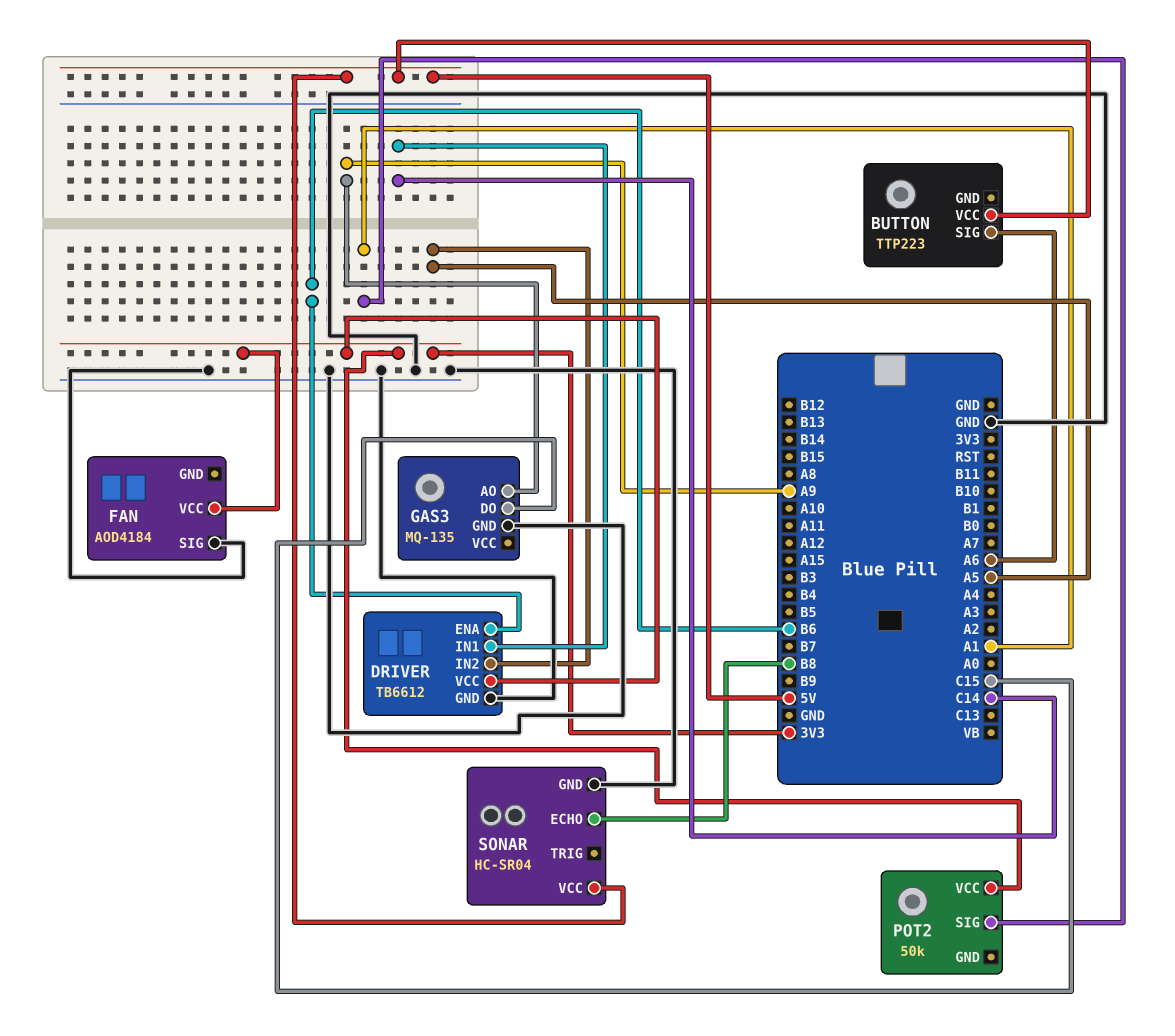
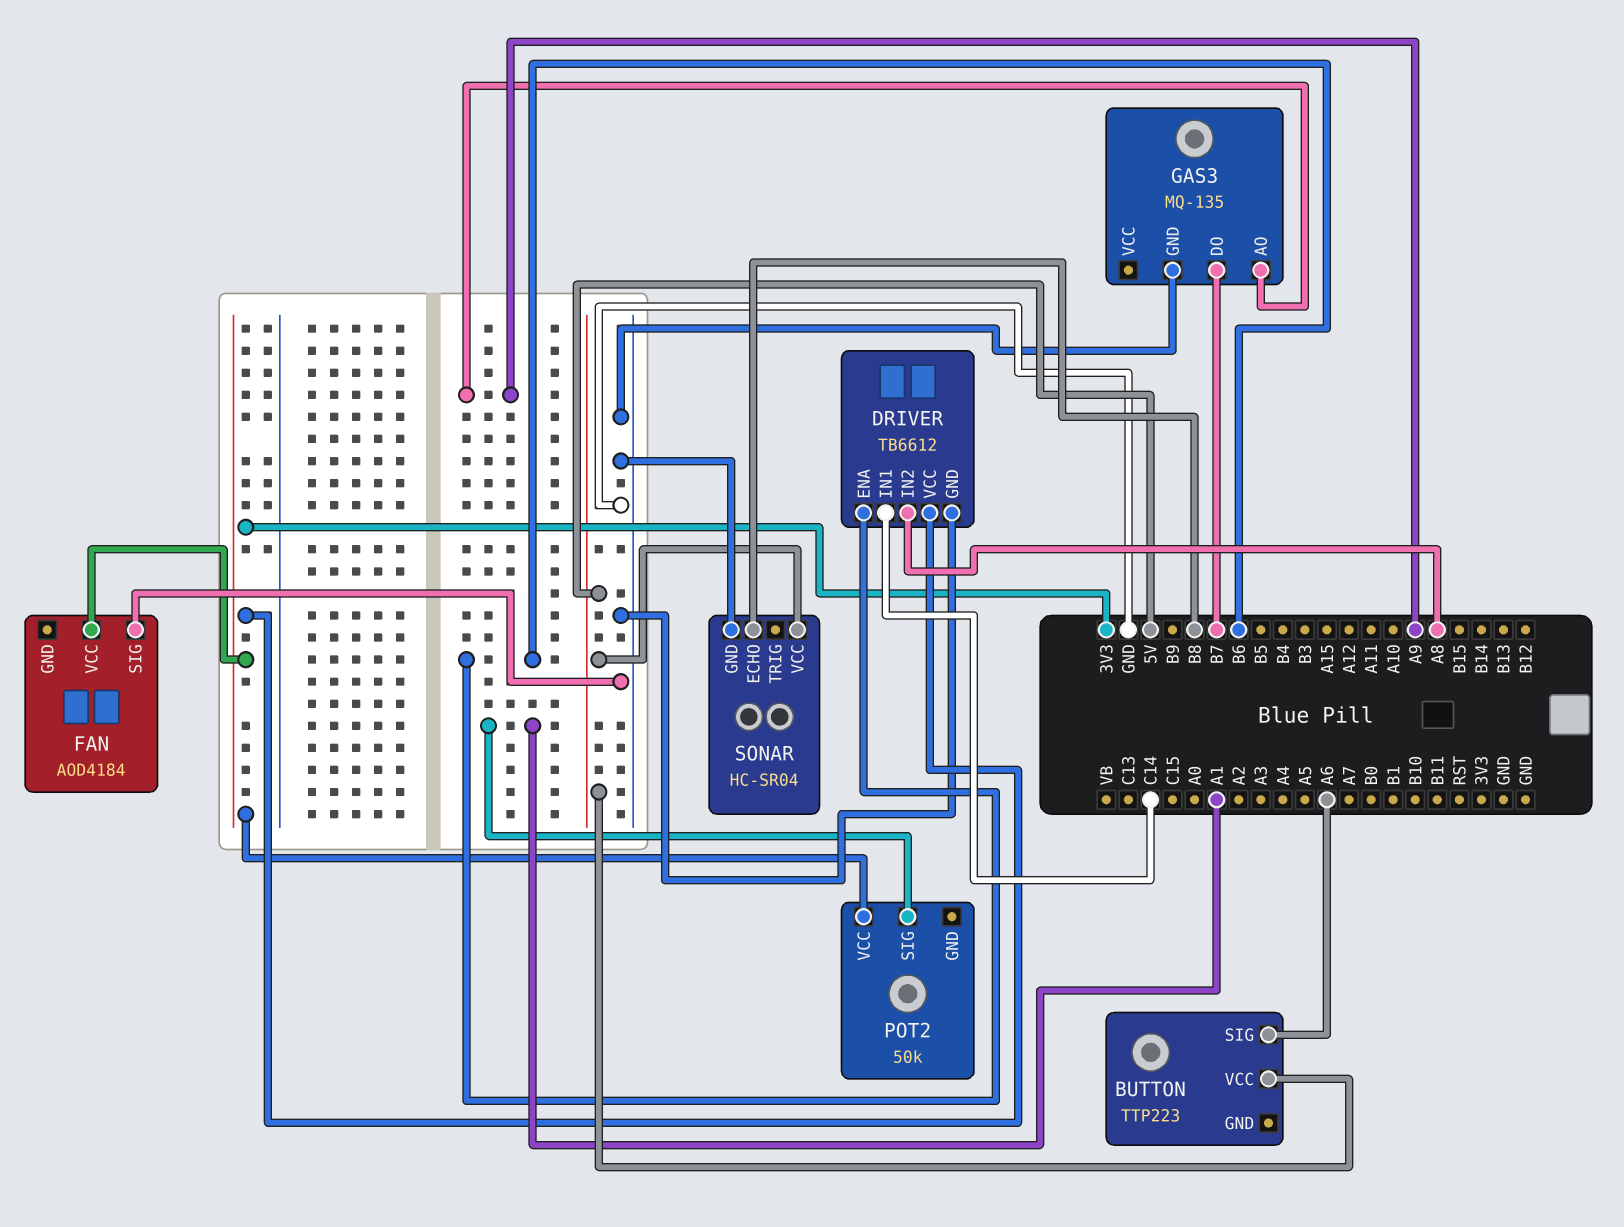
DRIVER pin IN2: A5 -> A8
GAS3 pin DO: C15 -> B7

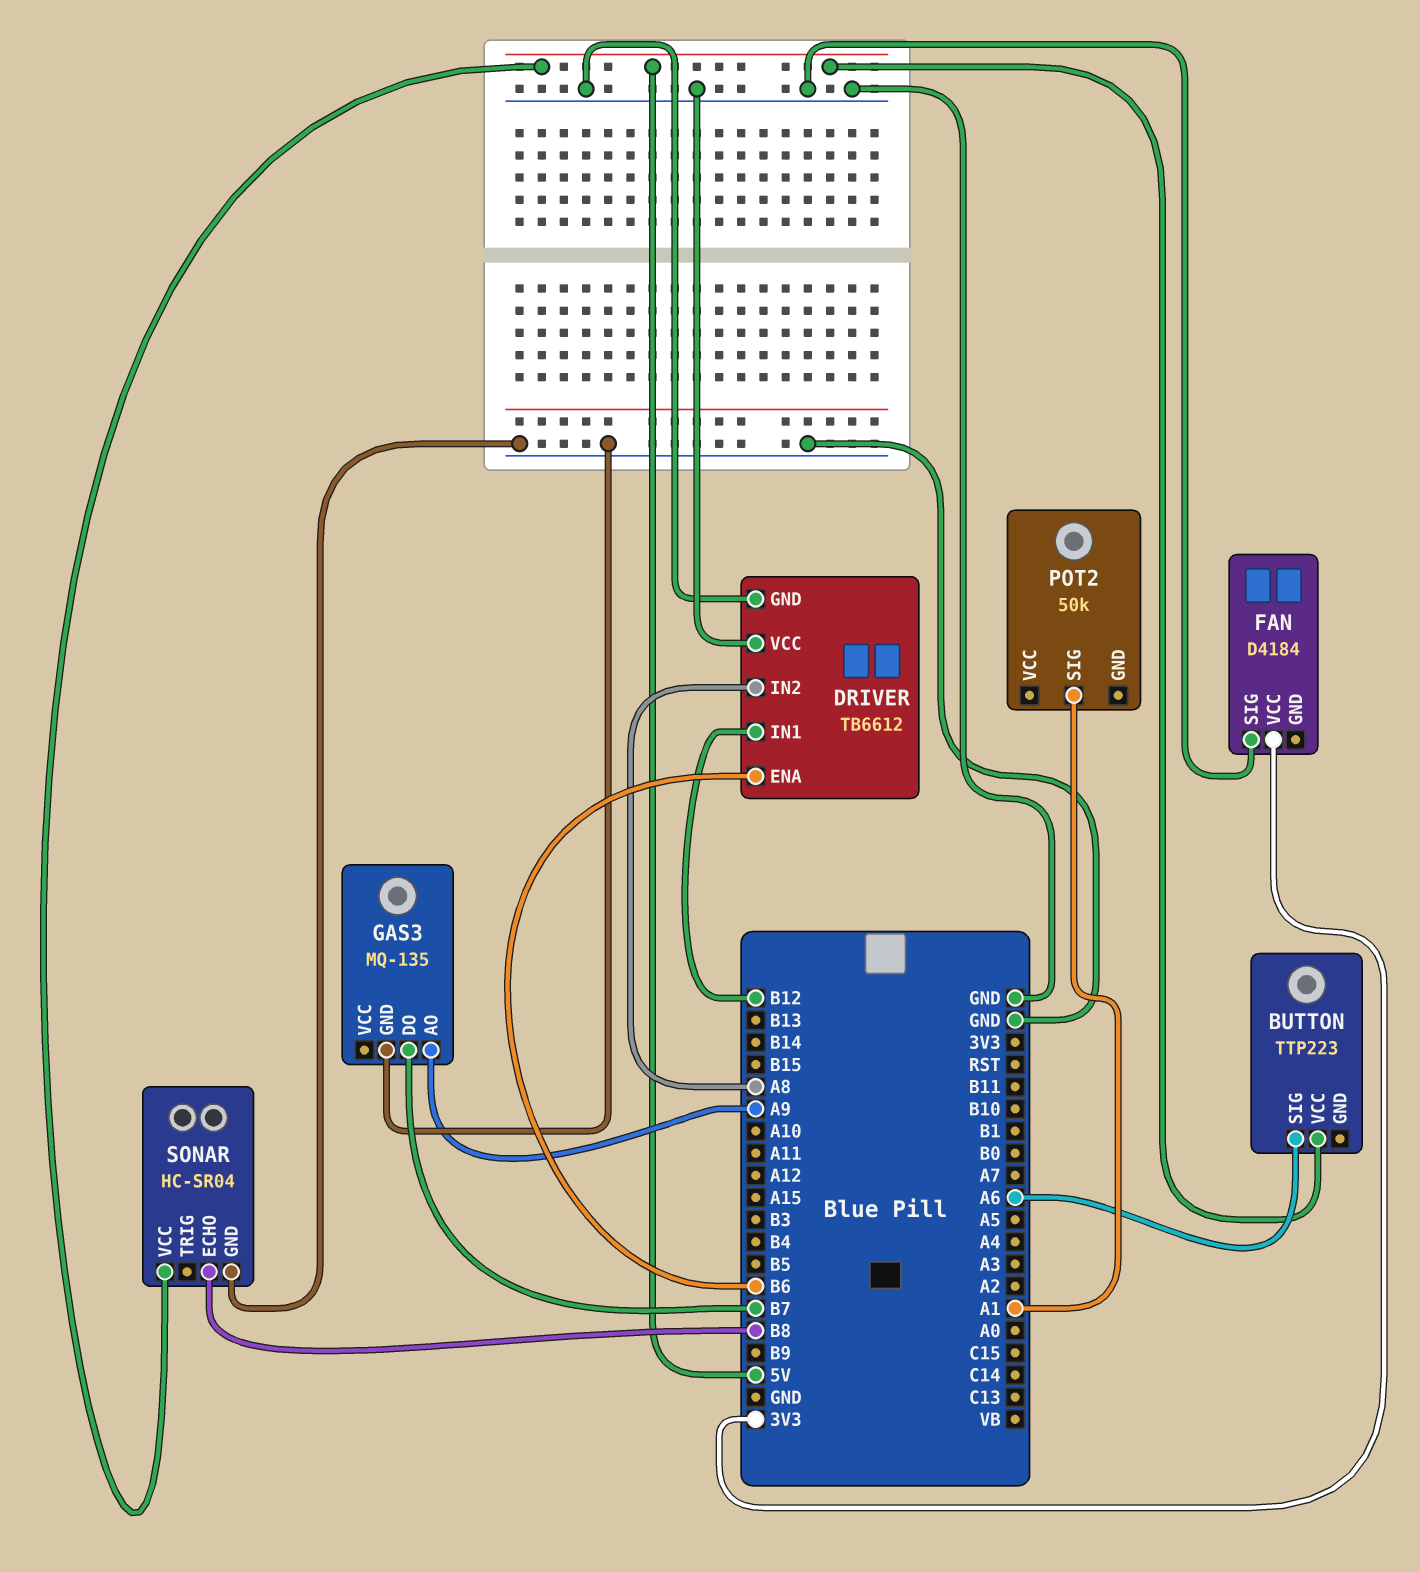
DRIVER pin IN1: C14 -> B12
DRIVER pin VCC: 3V3 -> GND
FAN: AOD4184 -> D4184
POT2 pin VCC: 3V3 -> none

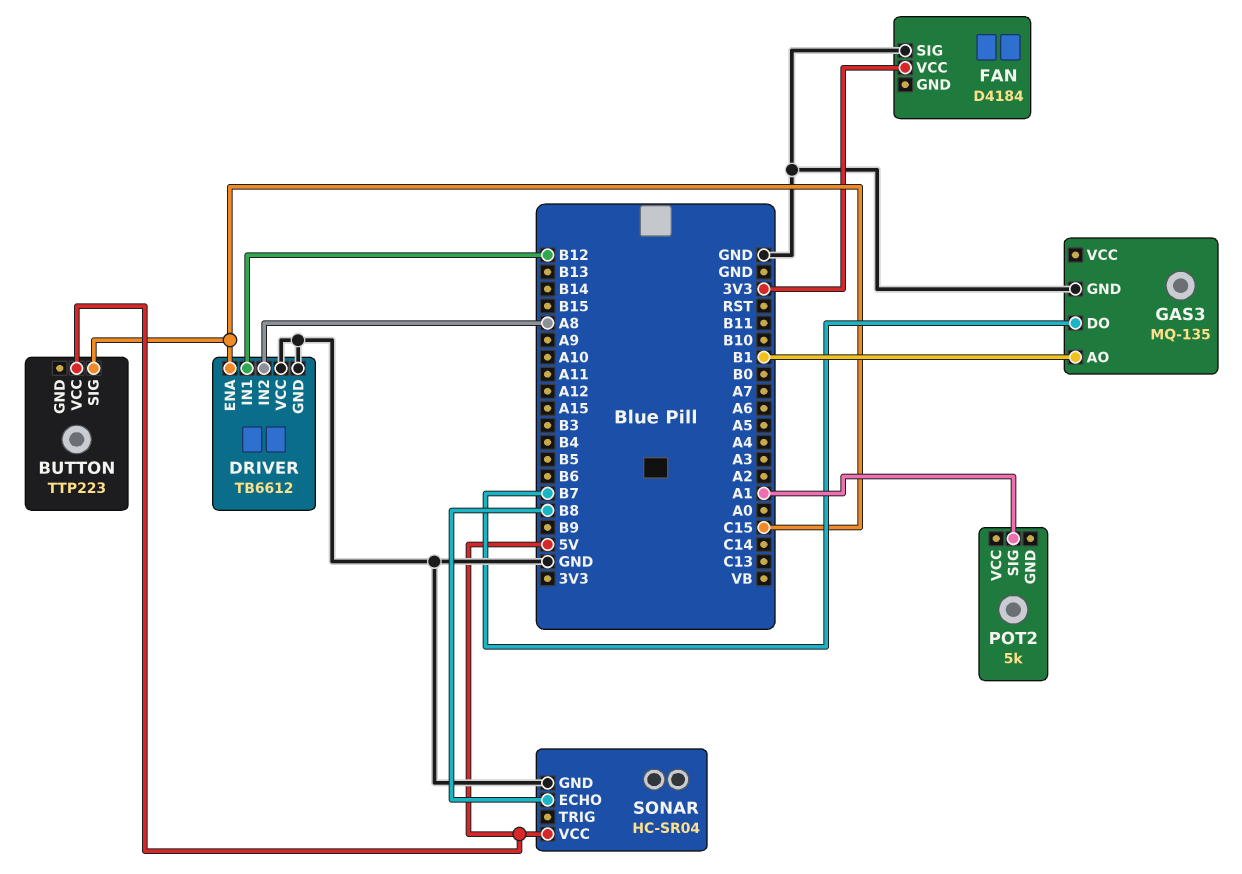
BUTTON pin SIG: A6 -> C15
DRIVER pin ENA: B6 -> C15
GAS3 pin AO: A9 -> B1
POT2: 50k -> 5k

